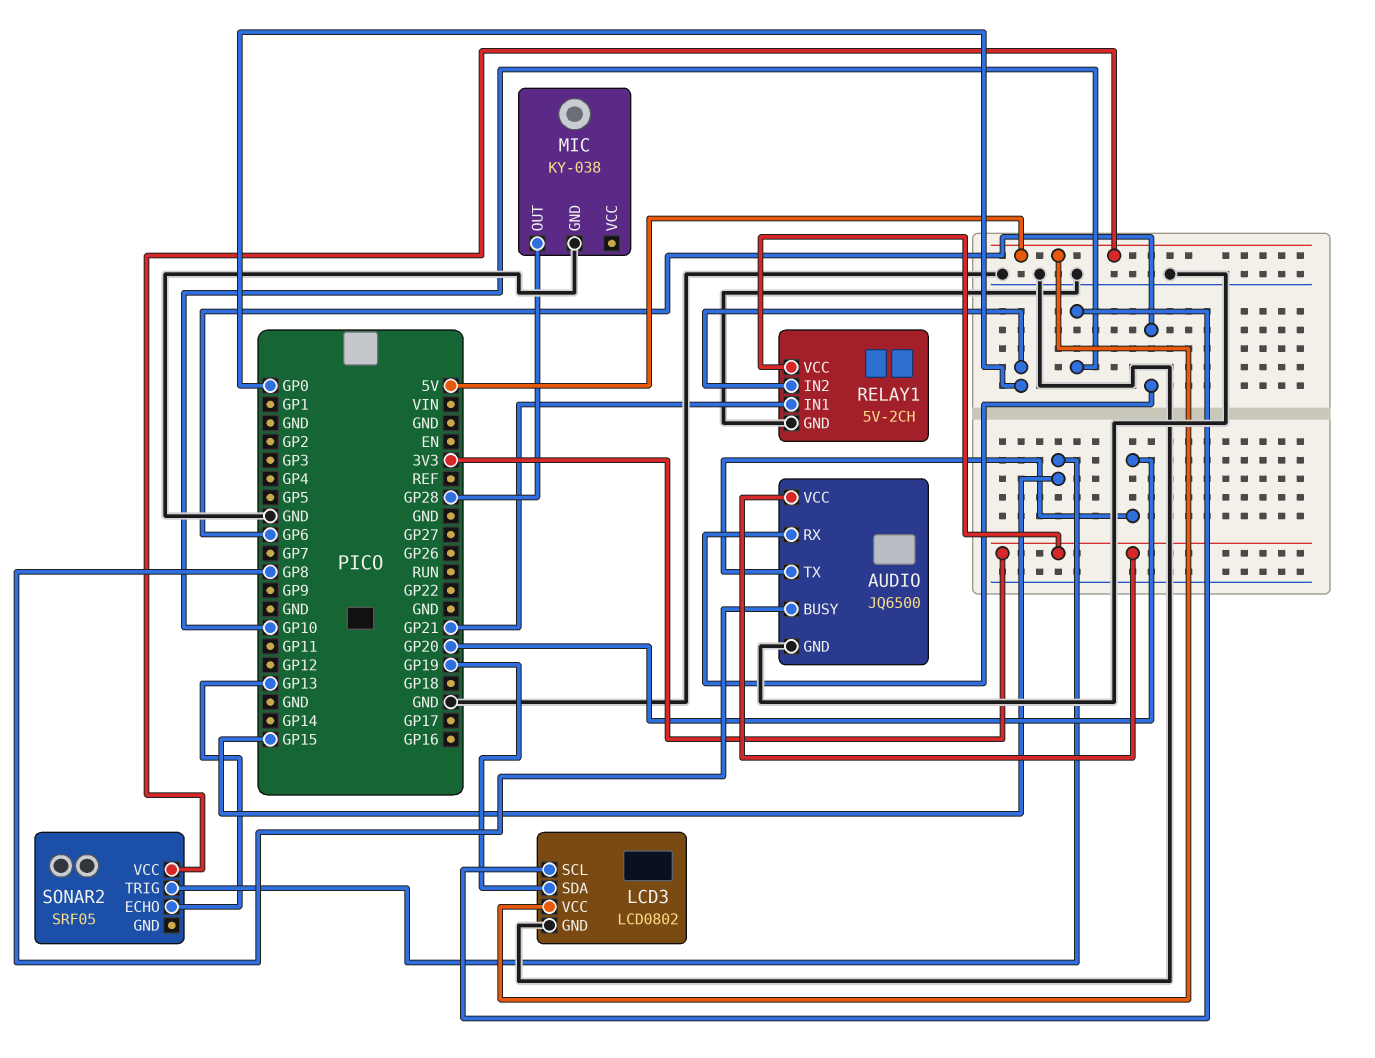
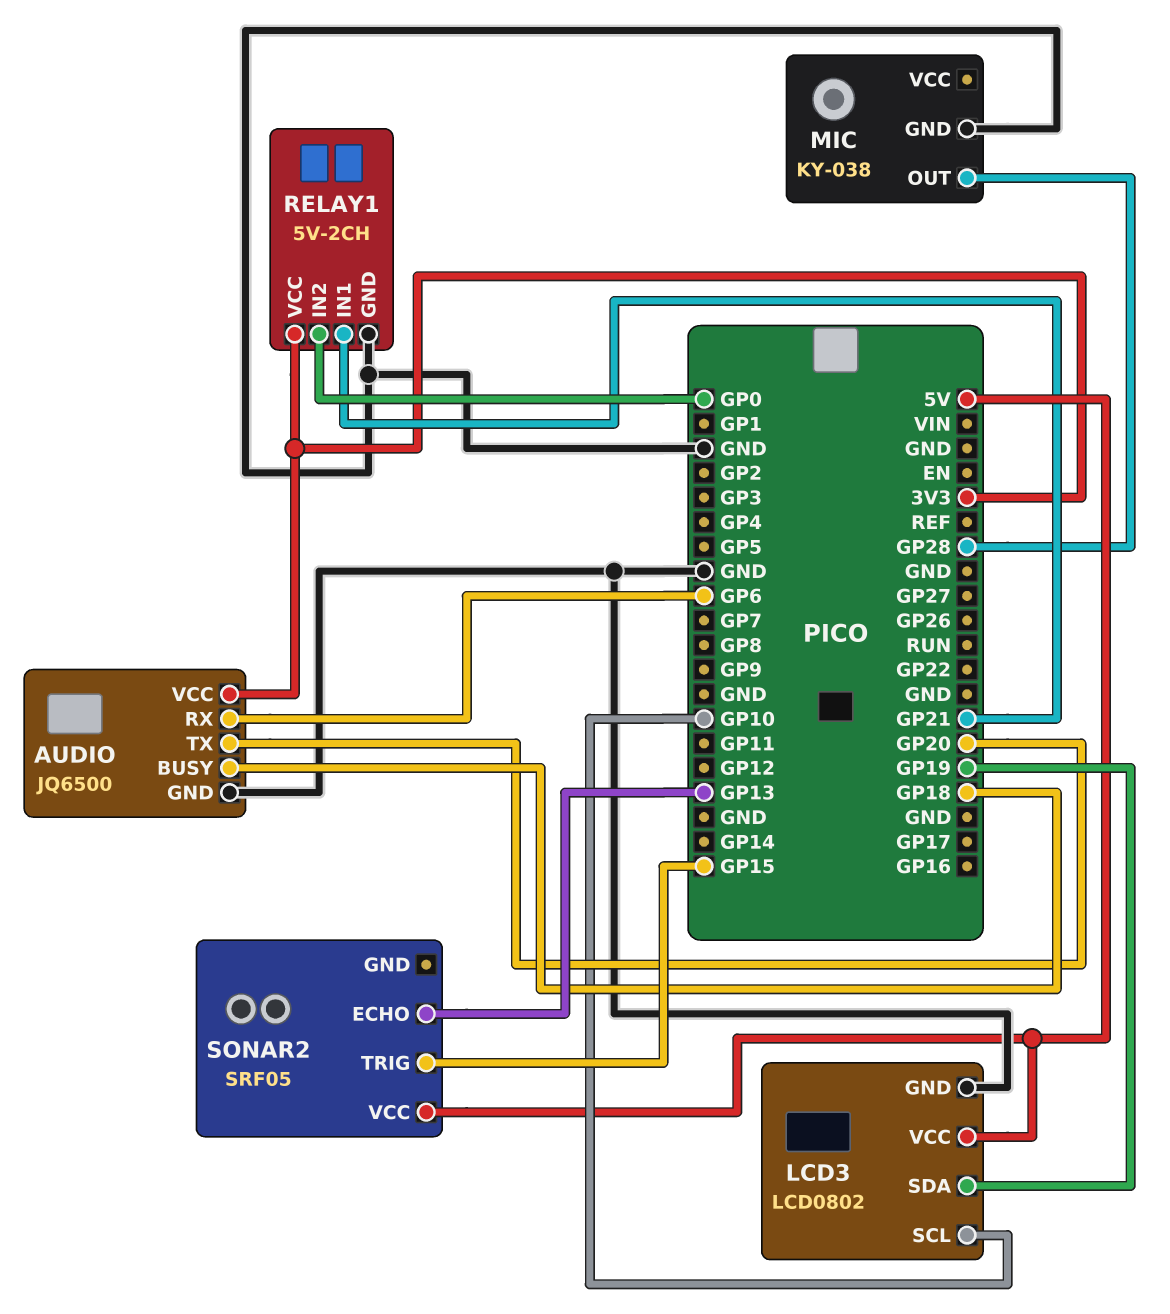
AUDIO pin BUSY: GP8 -> GP18

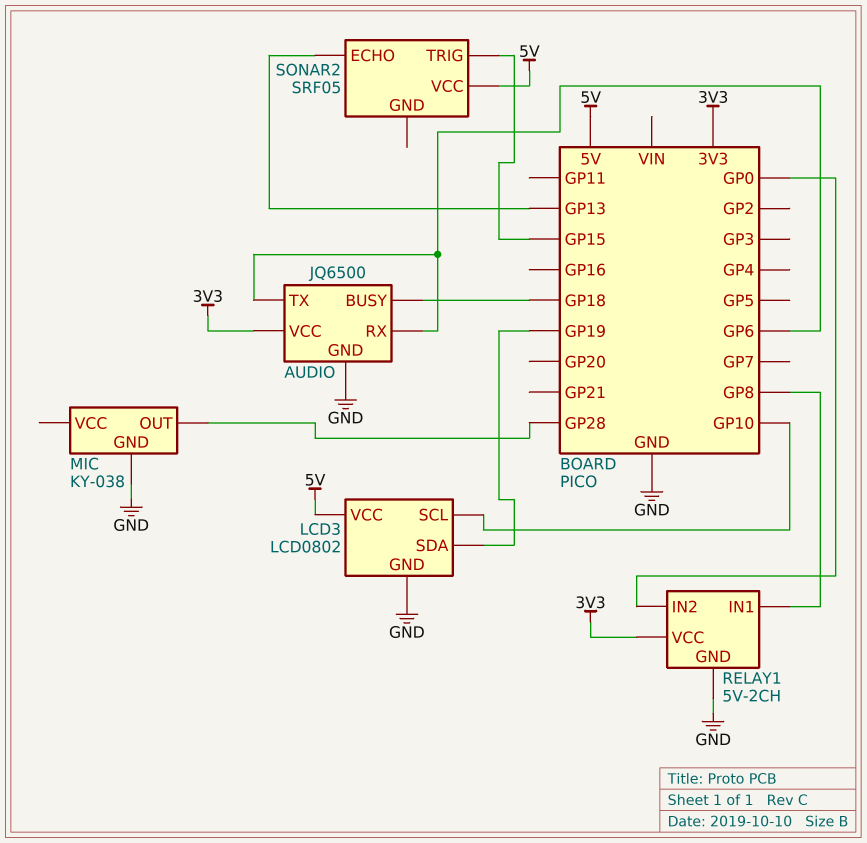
AUDIO pin TX: GP20 -> GP6
RELAY1 pin IN1: GP21 -> GP8

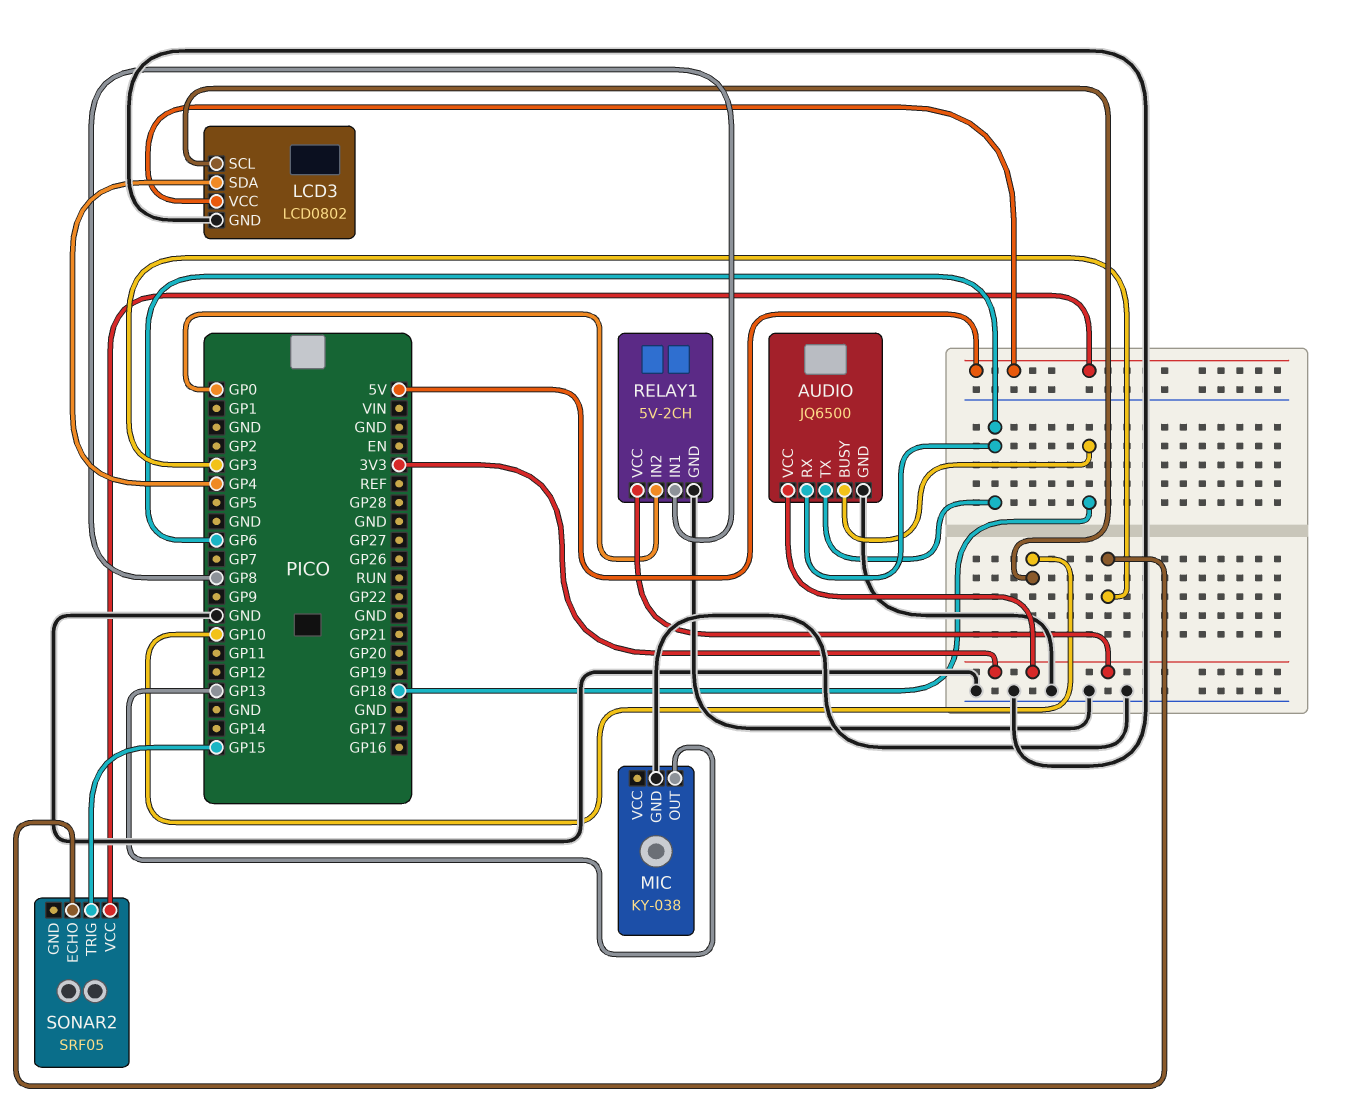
LCD3 pin SDA: GP19 -> GP4
MIC pin OUT: GP28 -> GP13
SONAR2 pin ECHO: GP13 -> GP3

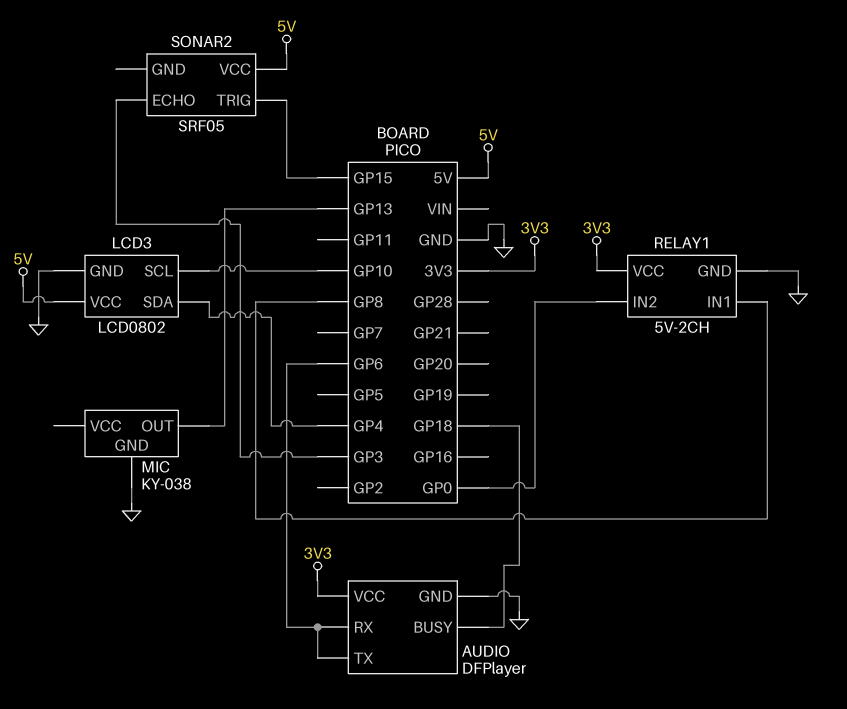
AUDIO: JQ6500 -> DFPlayer

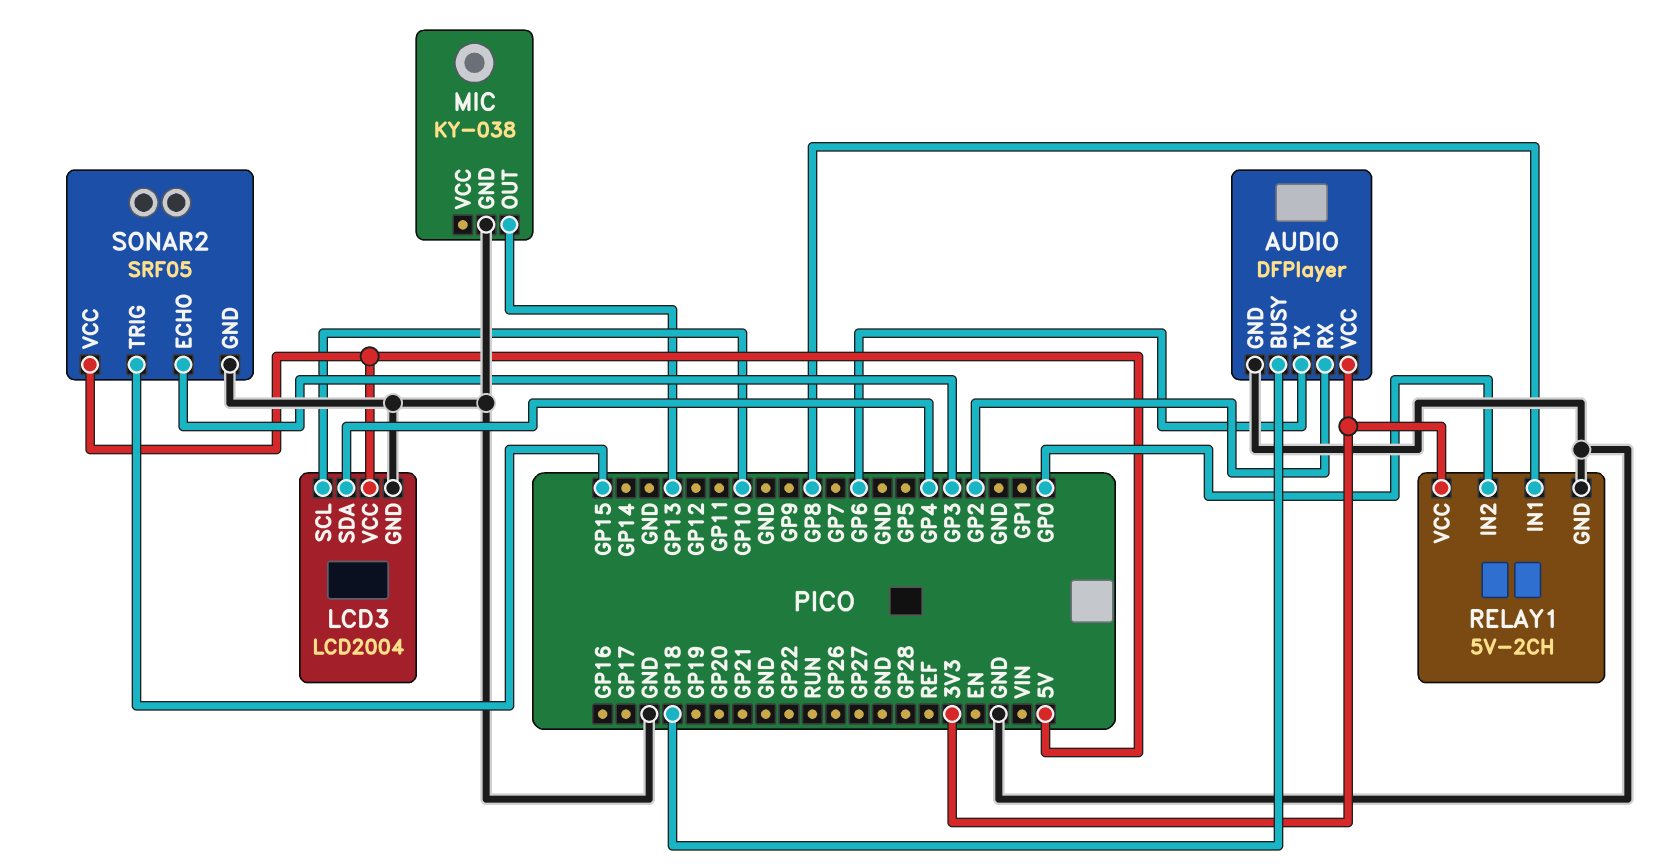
AUDIO pin RX: GP6 -> GP2
LCD3: LCD0802 -> LCD2004
SONAR2 pin GND: none -> GND

